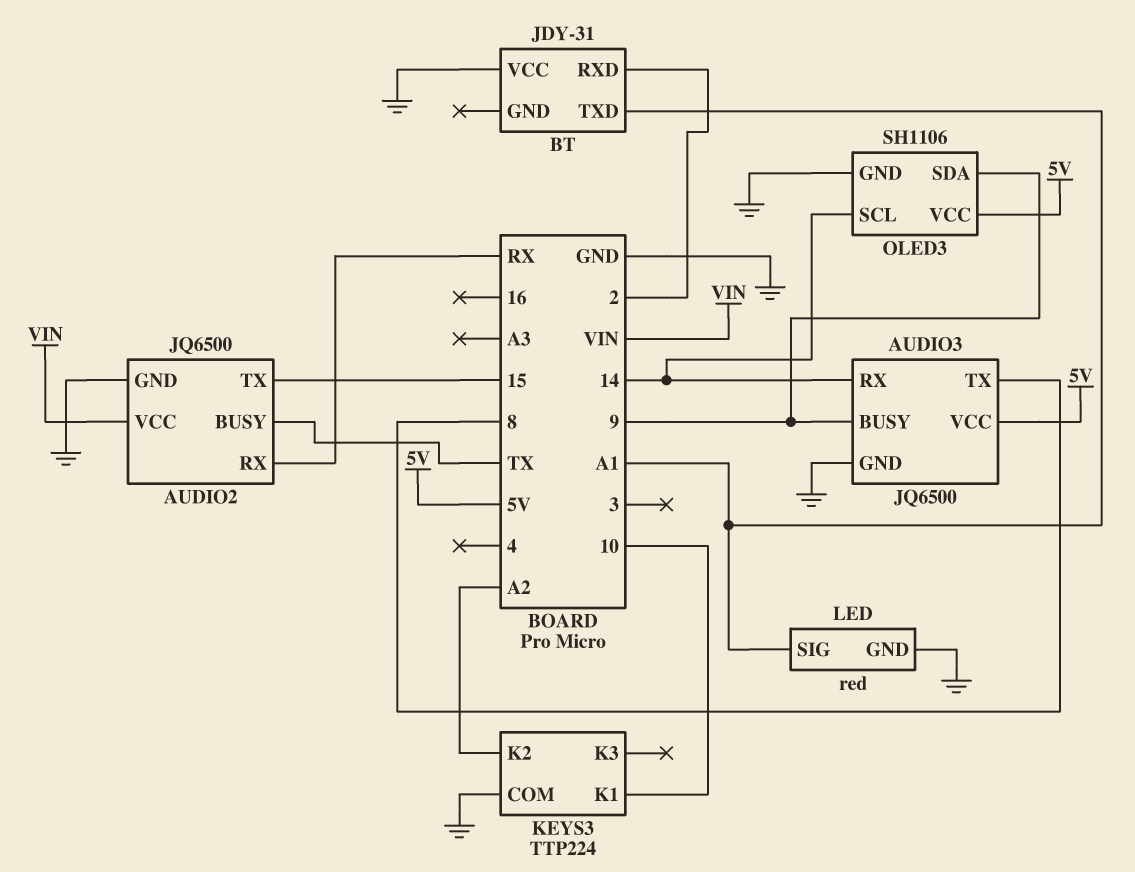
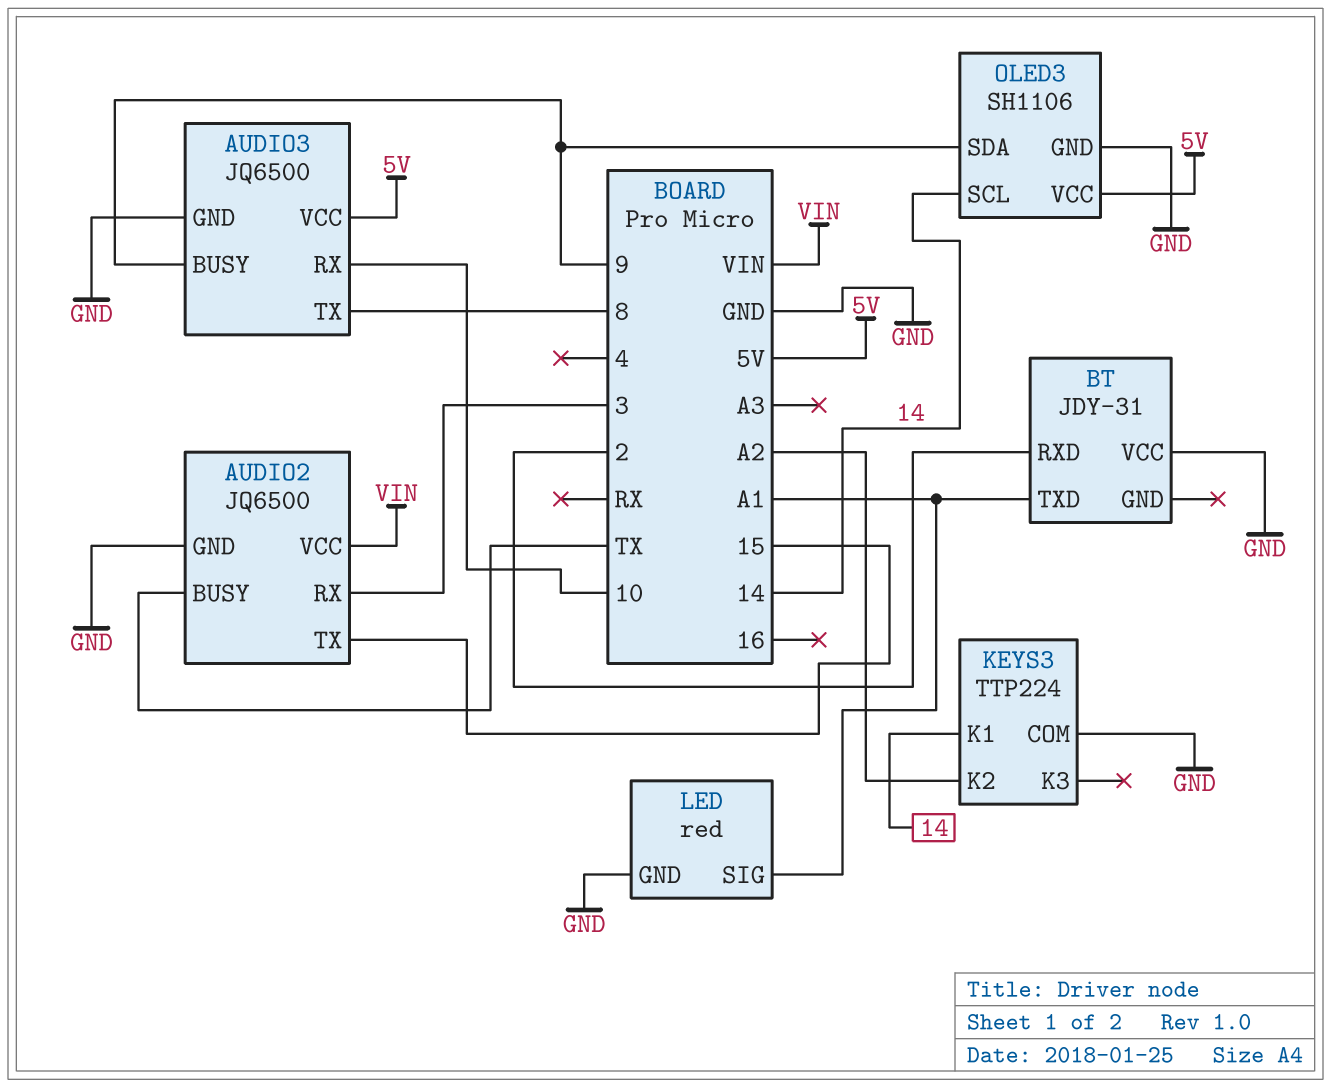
AUDIO2 pin RX: RX -> 3
AUDIO3 pin RX: 14 -> 10
KEYS3 pin K1: 10 -> 14

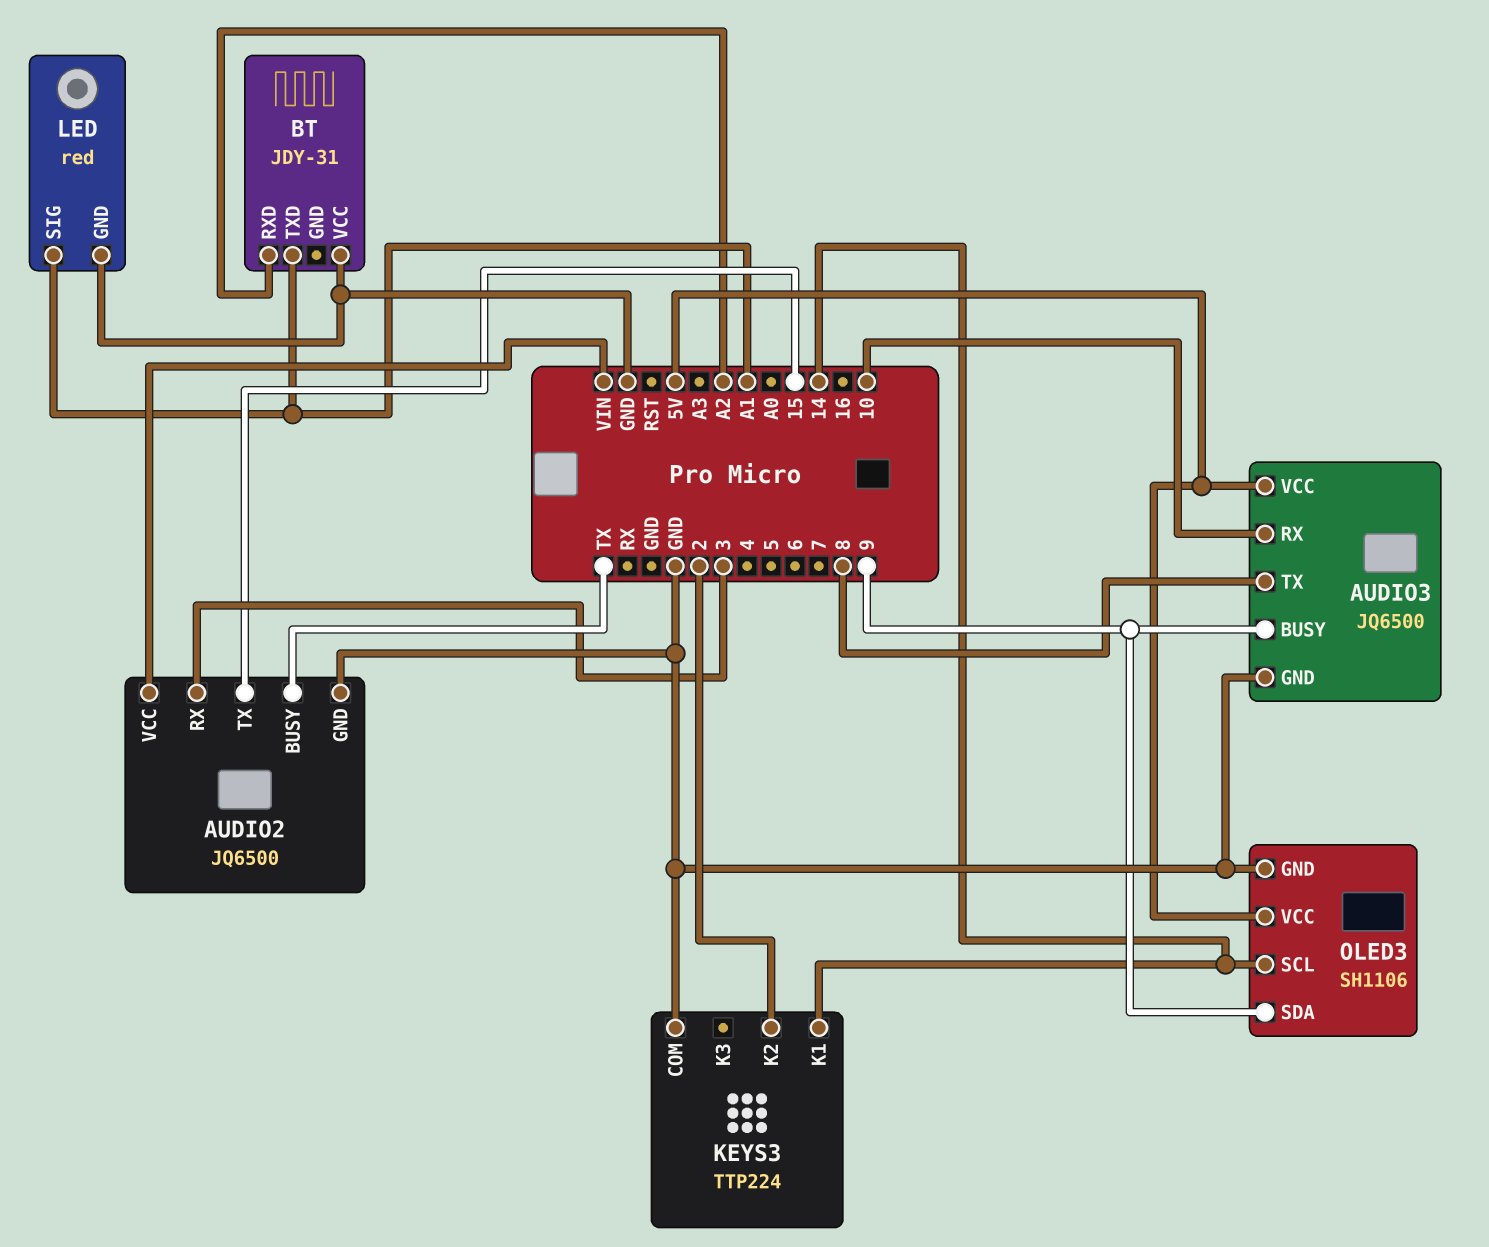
BT pin RXD: 2 -> A2
KEYS3 pin K2: A2 -> 2

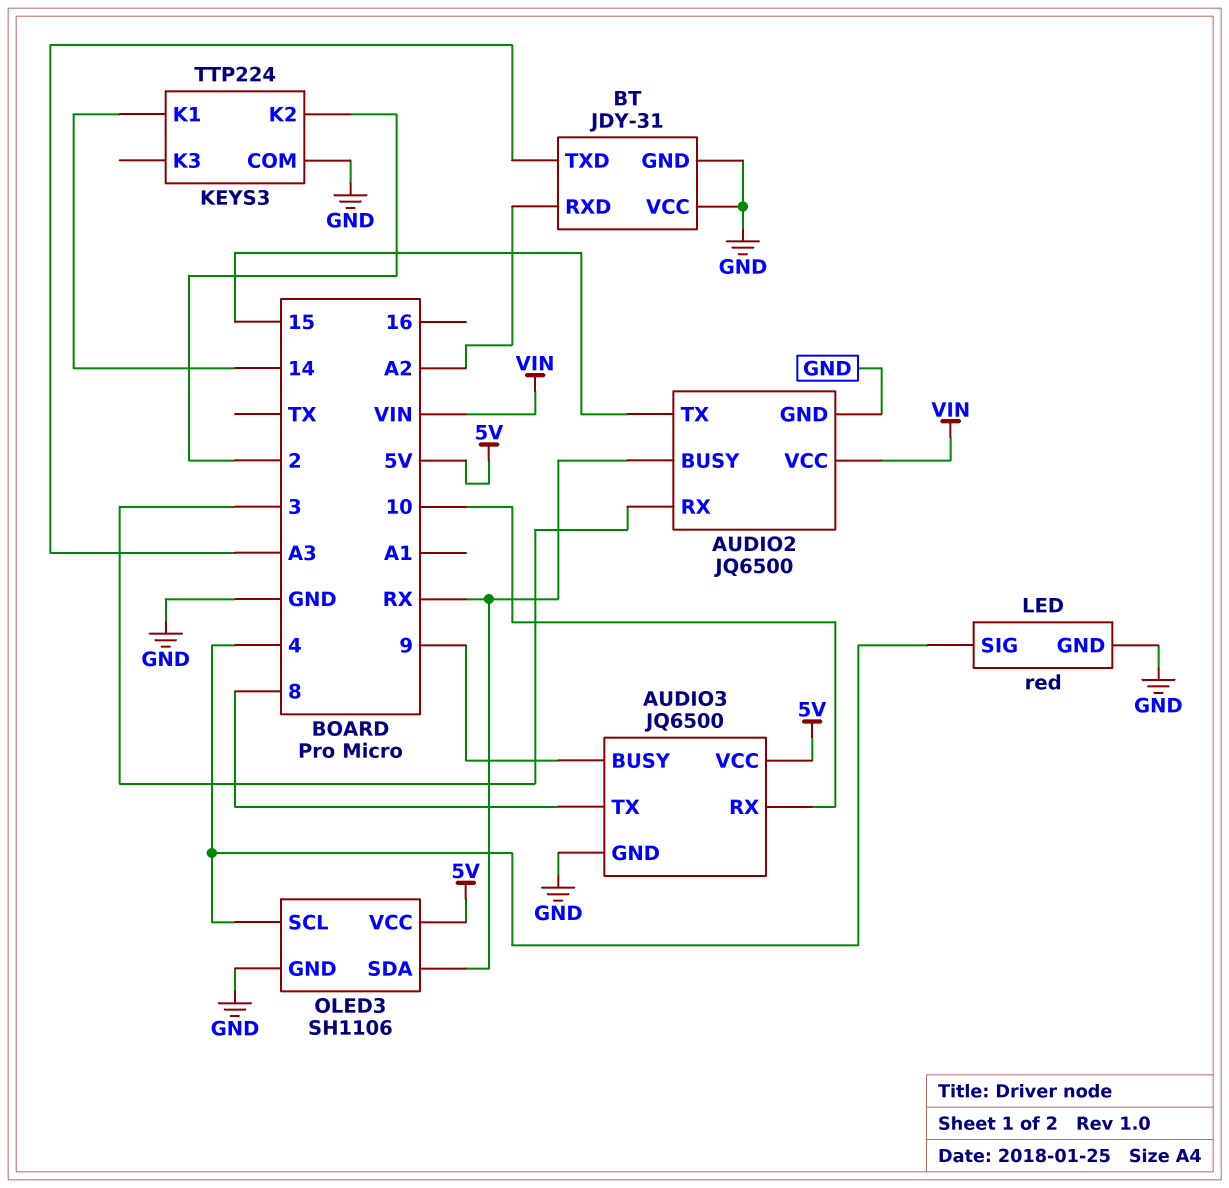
AUDIO2 pin BUSY: TX -> RX
BT pin GND: none -> GND
BT pin TXD: A1 -> A3
LED pin SIG: A1 -> 4
OLED3 pin SCL: 14 -> 4
OLED3 pin SDA: 9 -> RX

